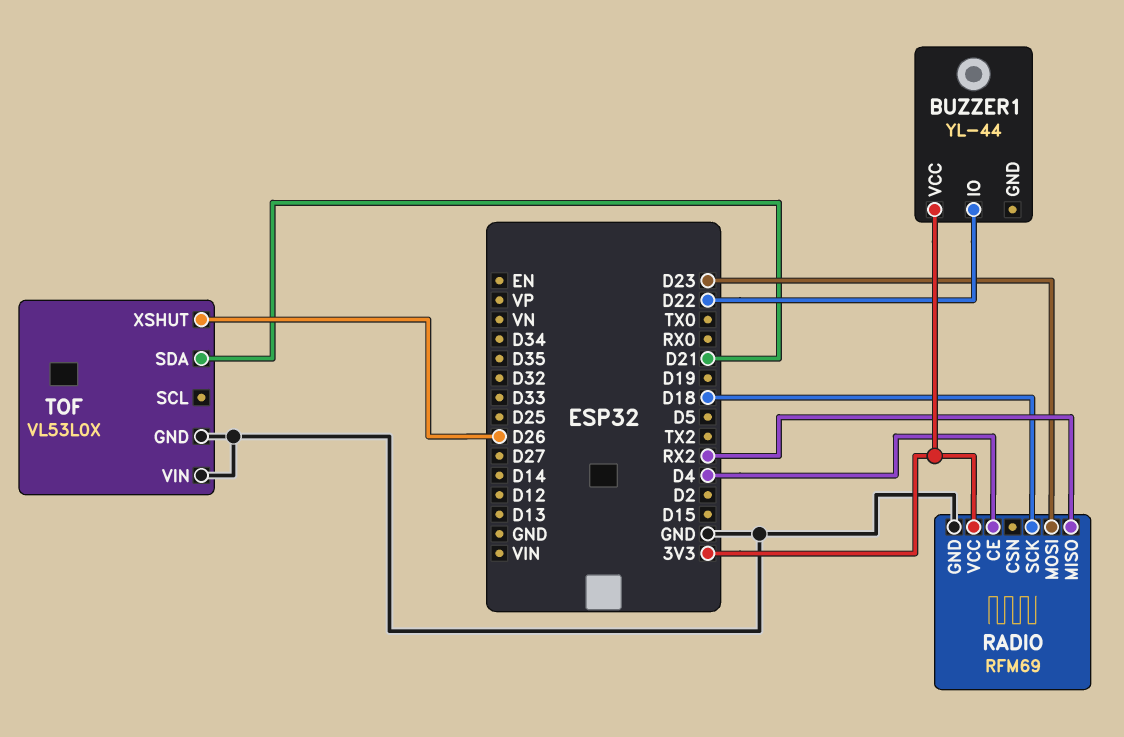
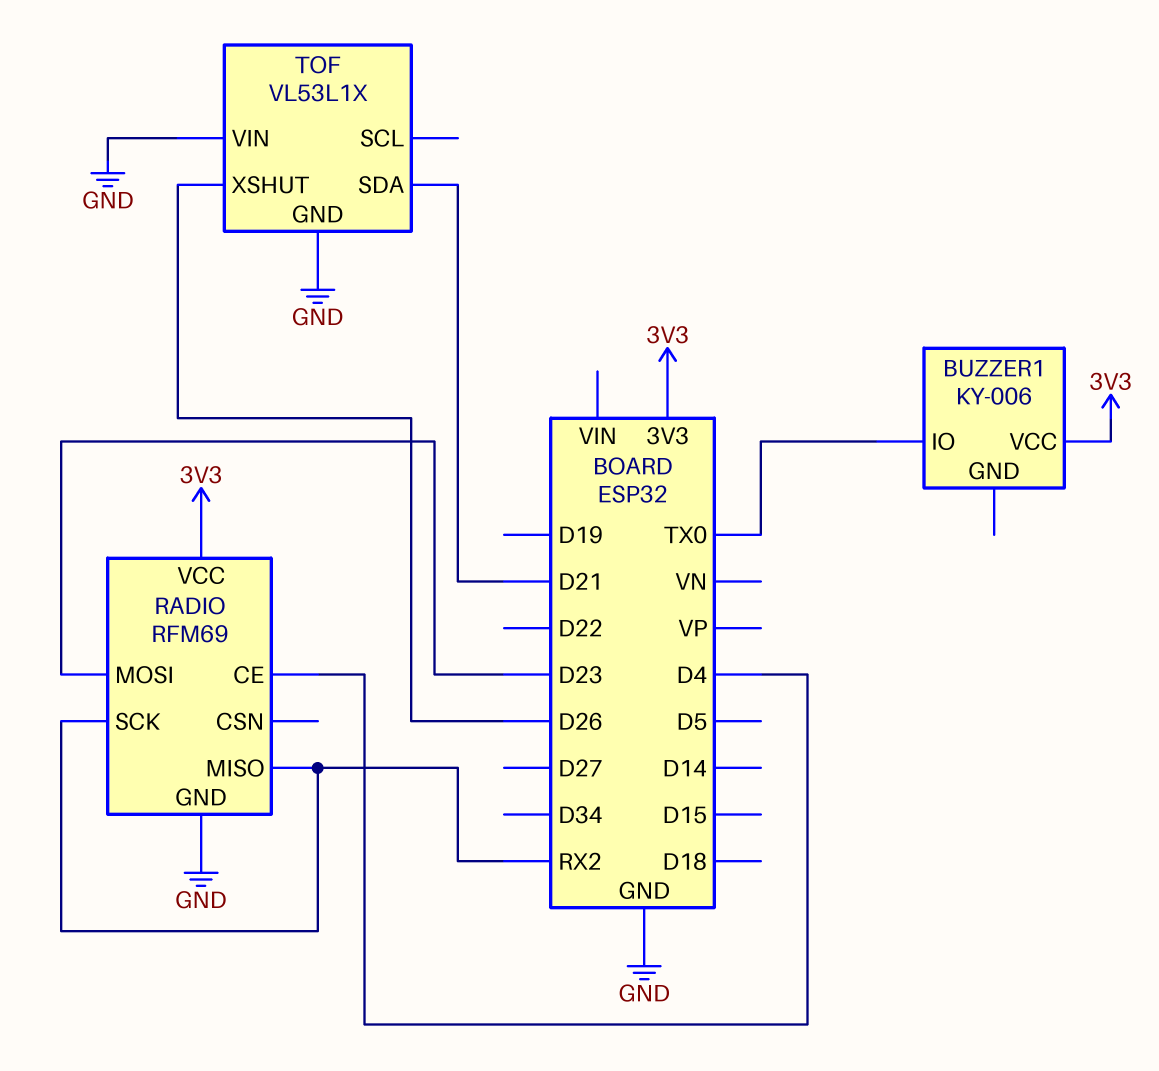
BUZZER1: YL-44 -> KY-006
BUZZER1 pin IO: D22 -> TX0
RADIO pin SCK: D18 -> RX2
TOF: VL53L0X -> VL53L1X

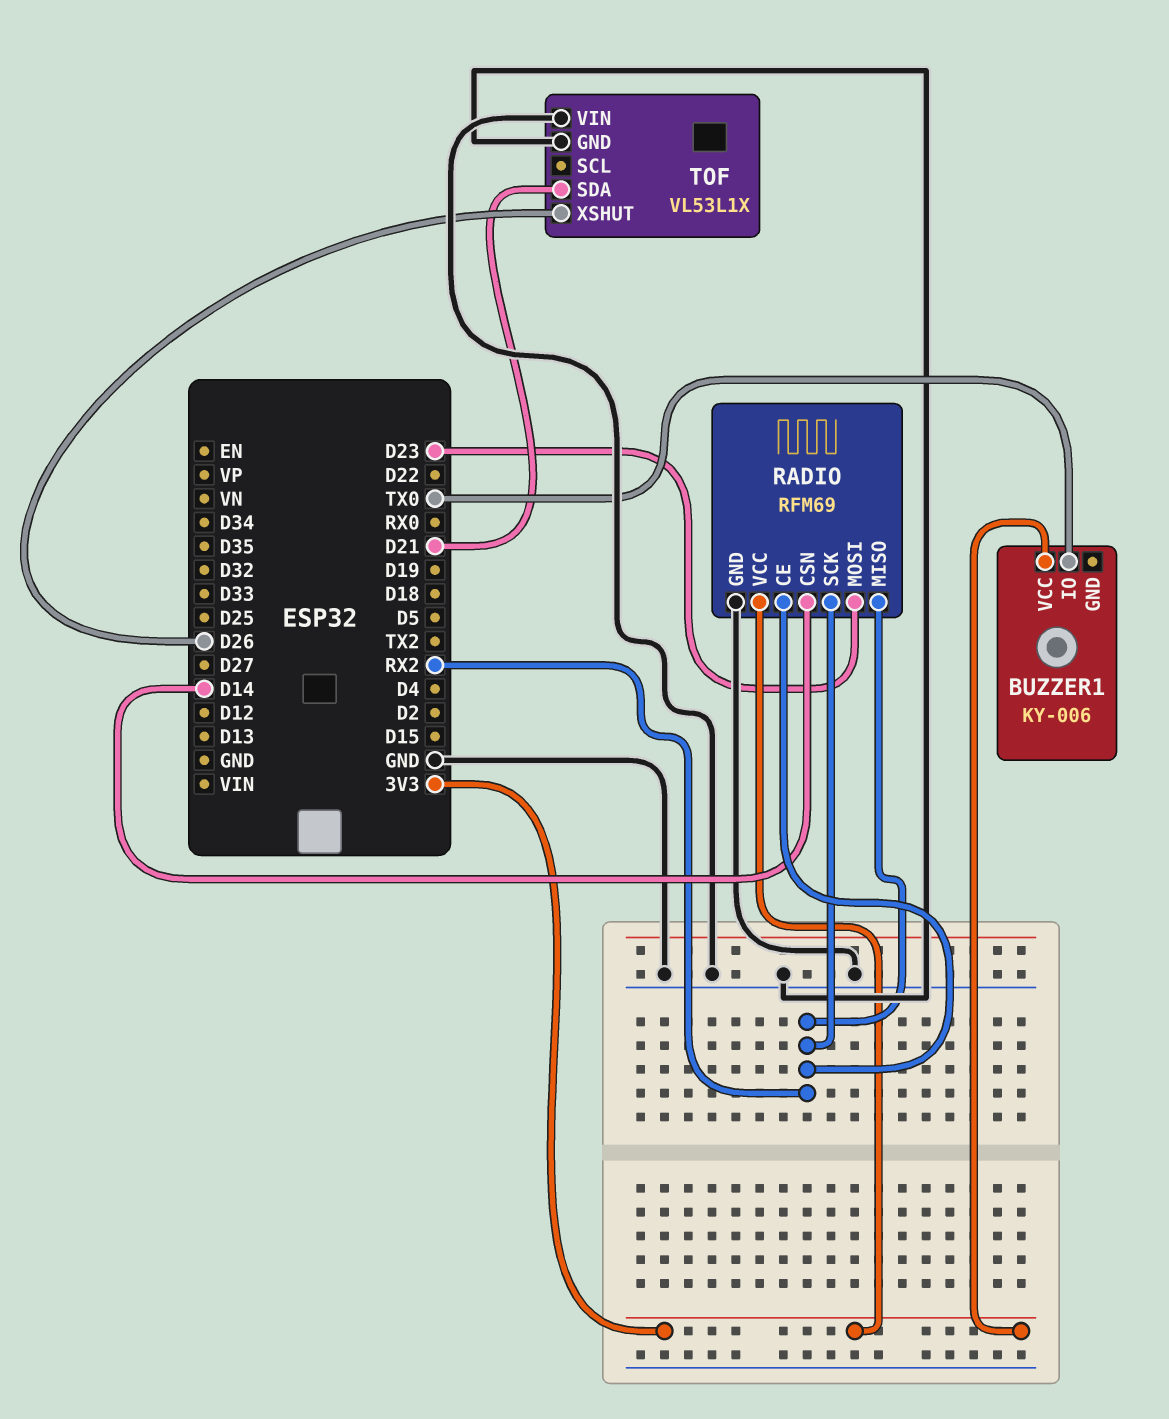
RADIO pin CE: D4 -> RX2
RADIO pin CSN: none -> D14

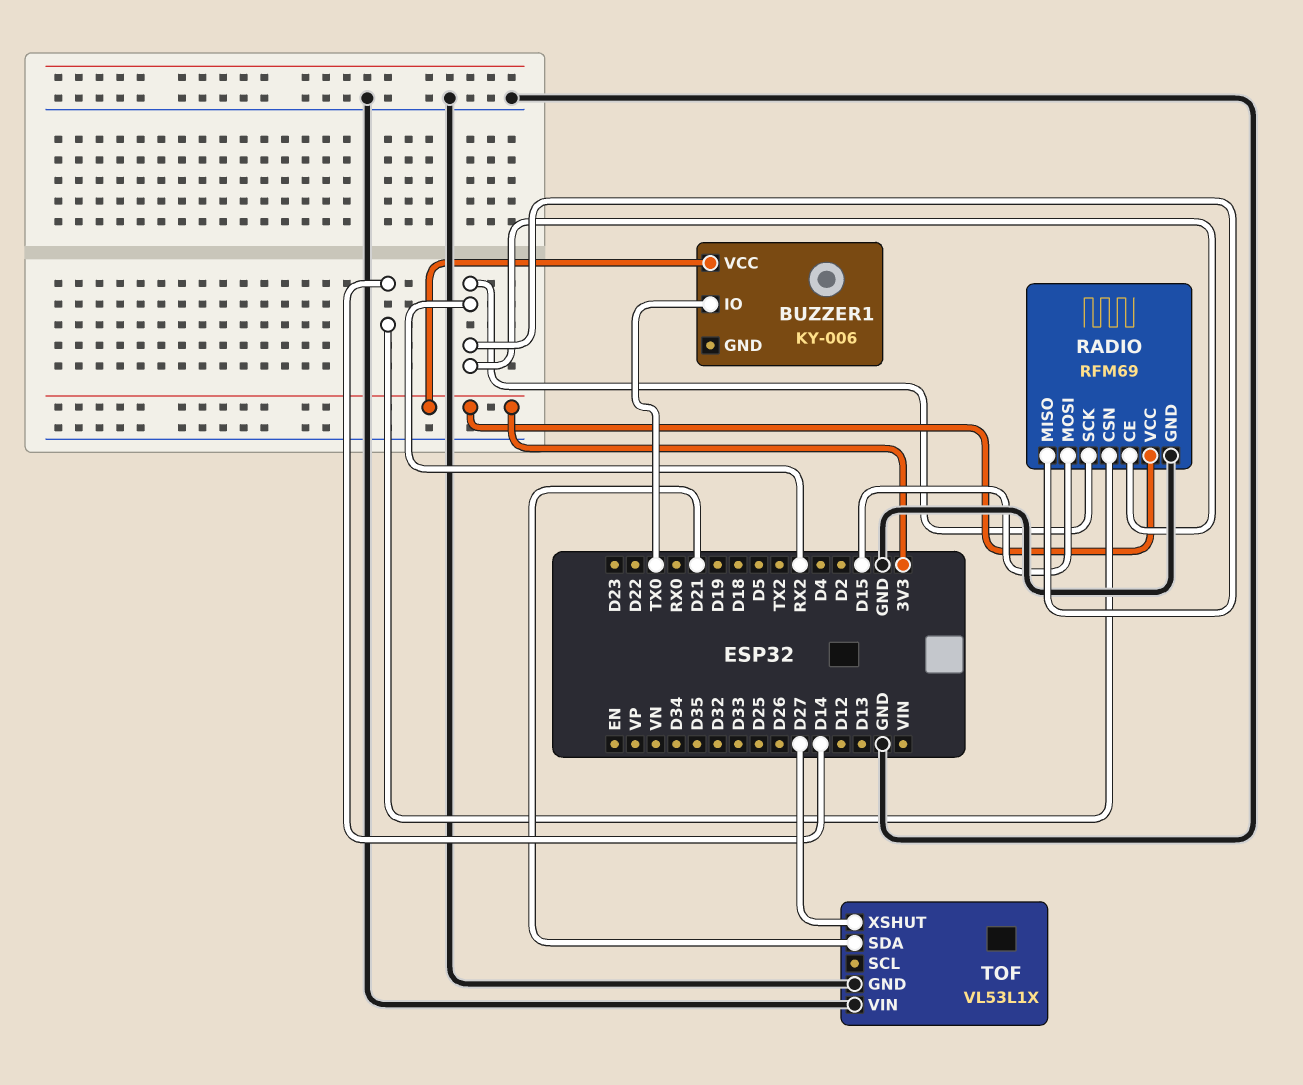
RADIO pin MOSI: D23 -> D15
TOF pin XSHUT: D26 -> D27

